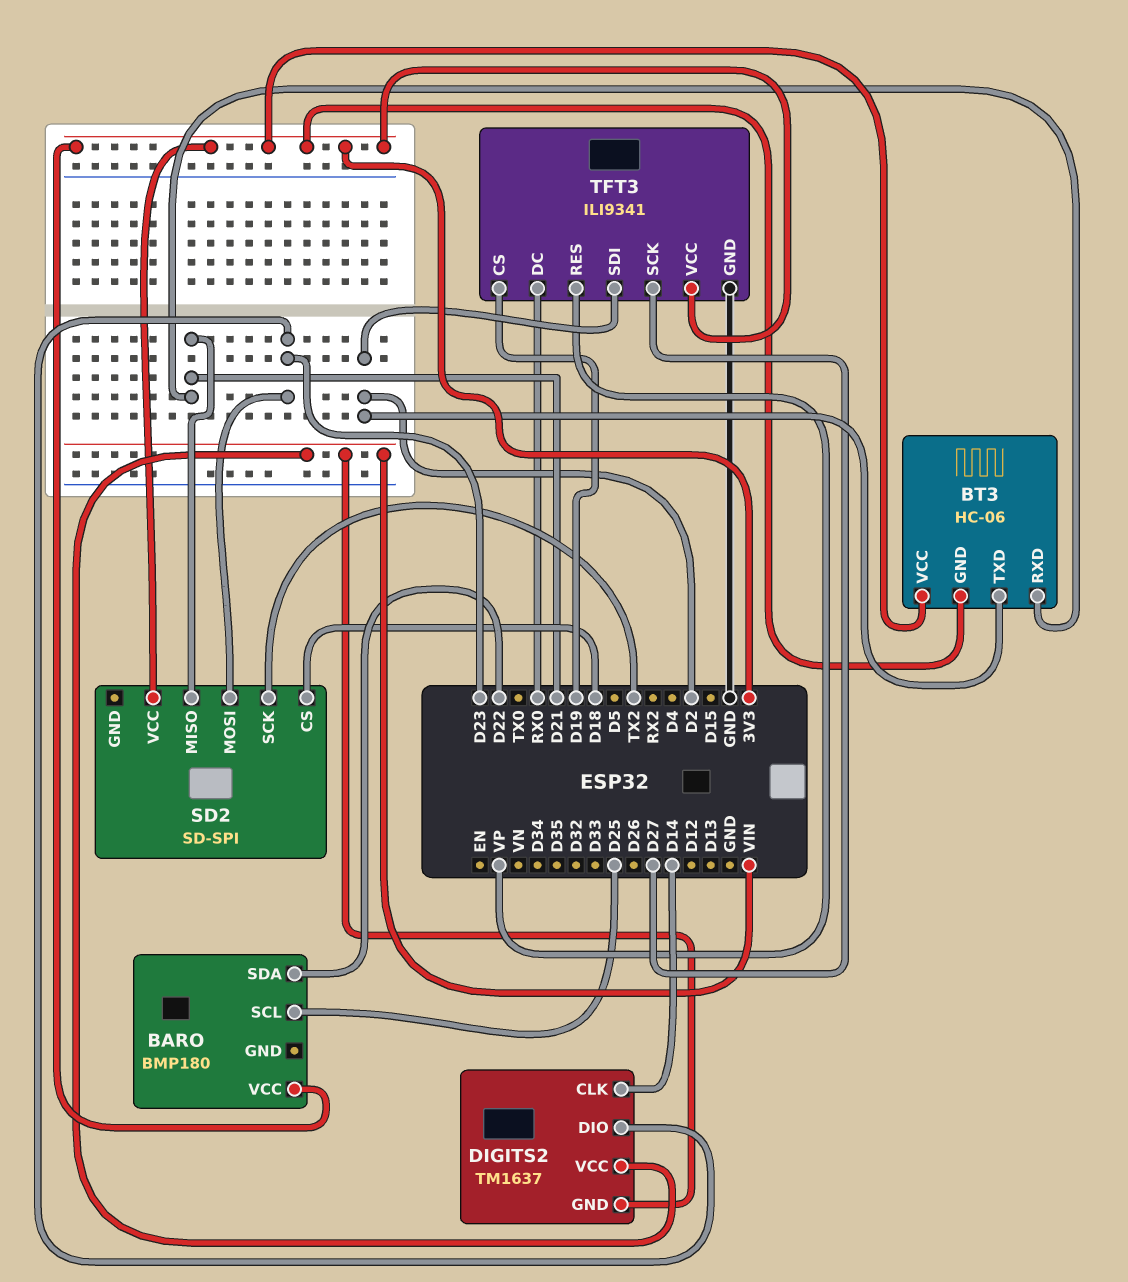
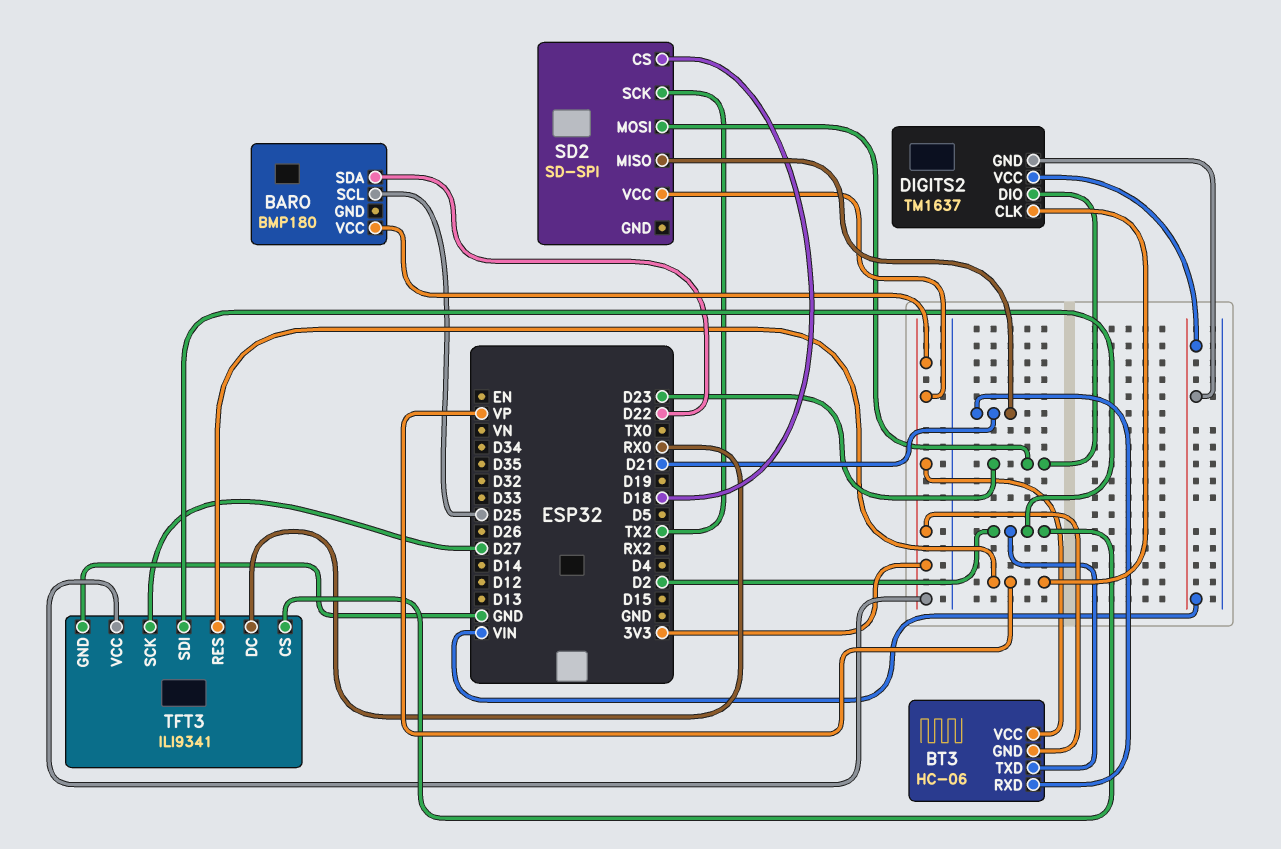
DIGITS2 pin CLK: D14 -> VP
TFT3 pin CS: D19 -> D2

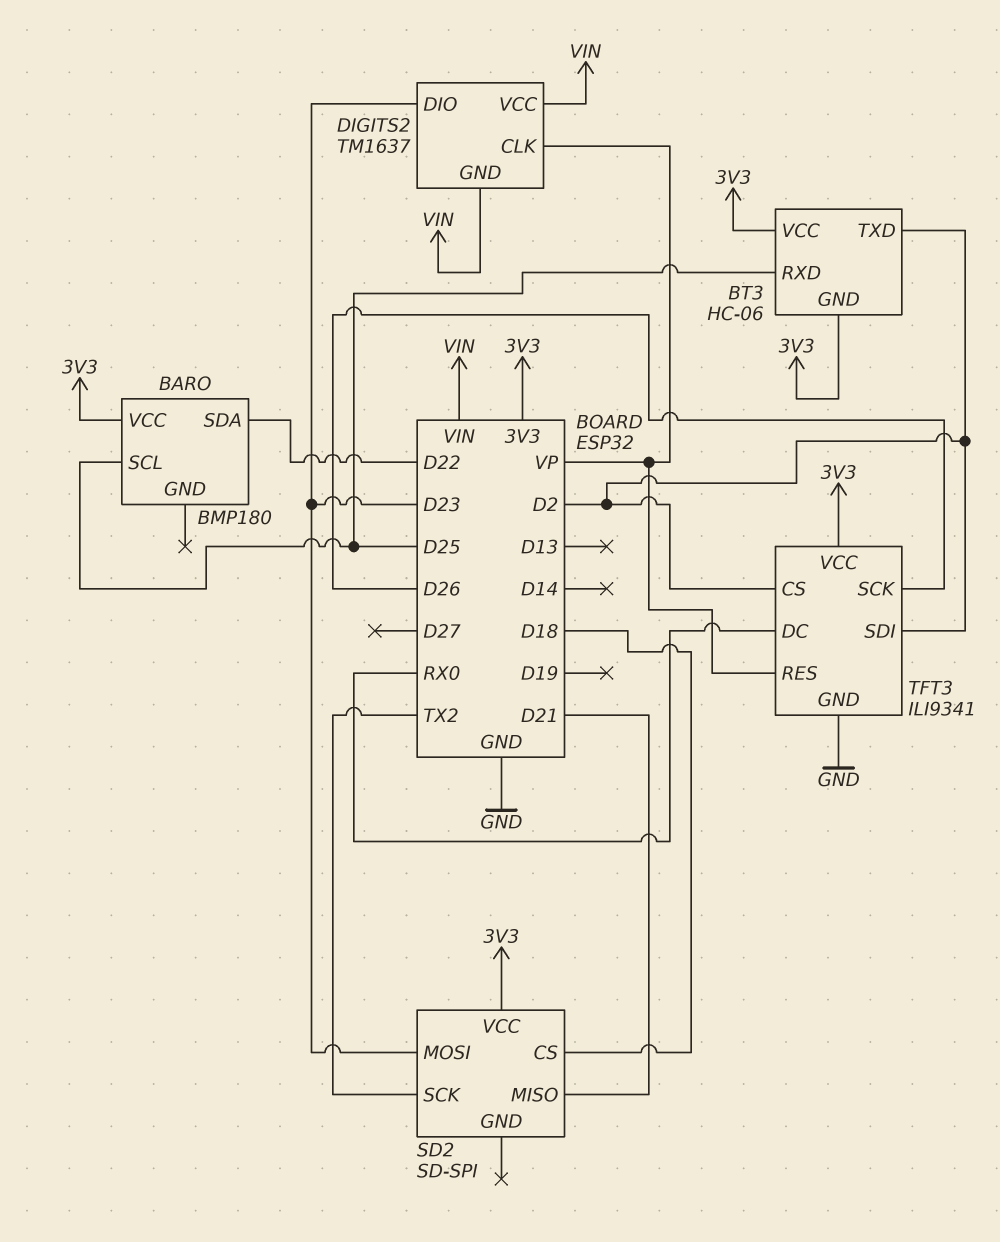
BT3 pin RXD: D21 -> D25
TFT3 pin SCK: D27 -> D26

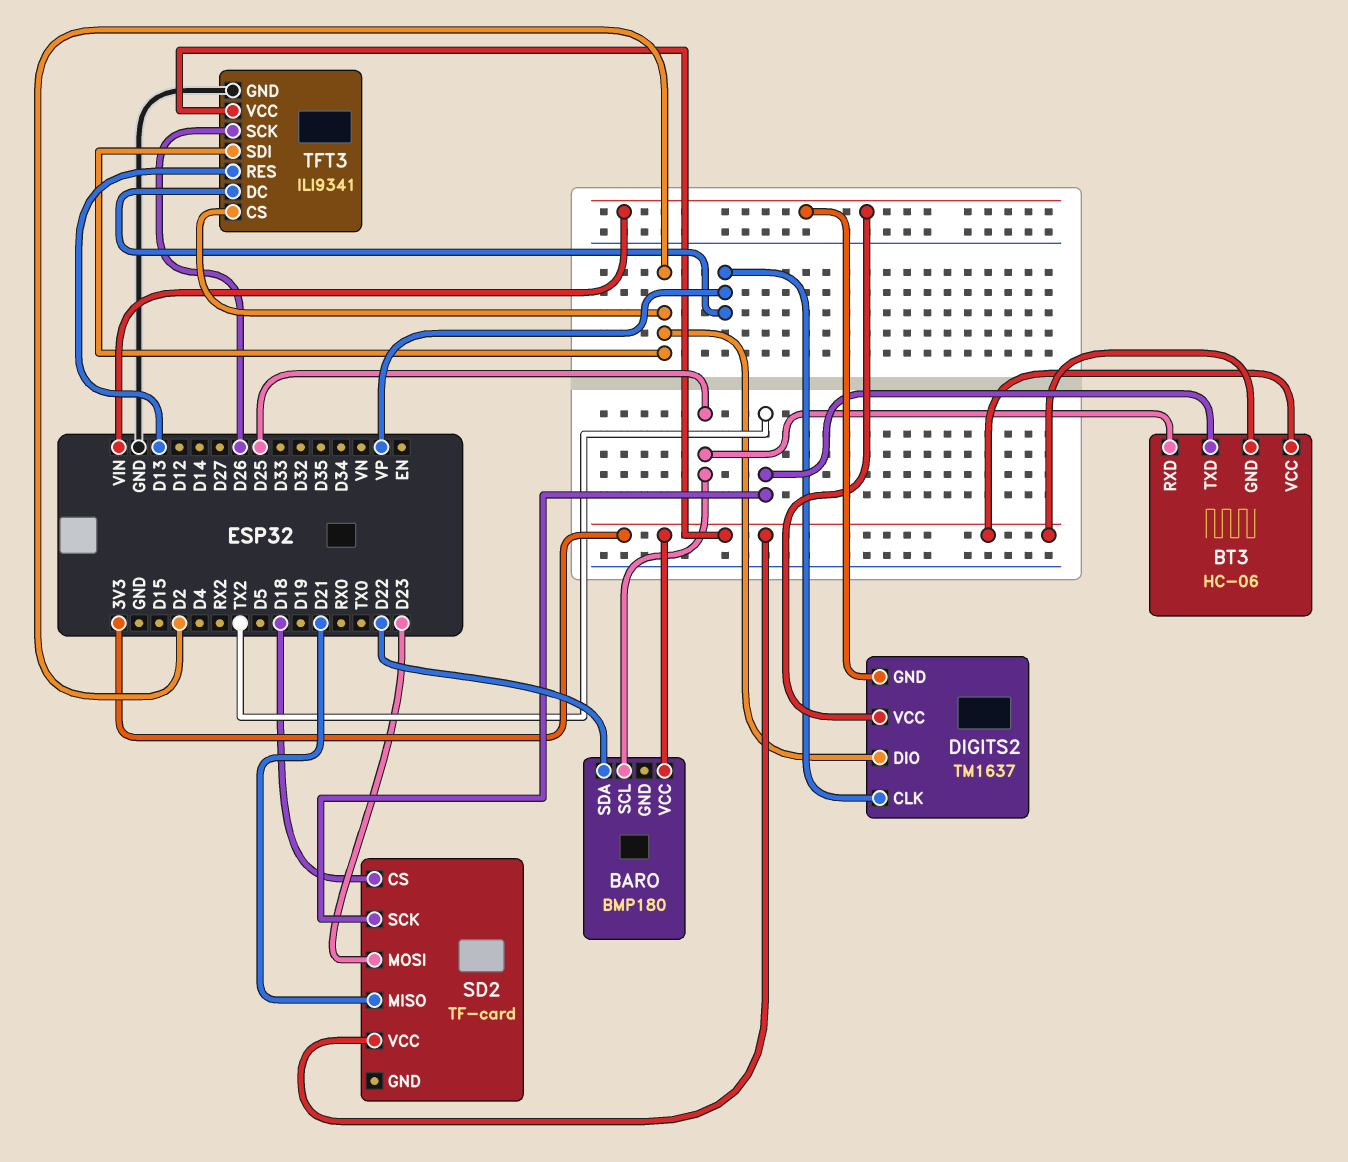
BT3 pin TXD: D2 -> TX2
DIGITS2 pin DIO: D23 -> D2
SD2: SD-SPI -> TF-card
TFT3 pin DC: RX0 -> VP
TFT3 pin RES: VP -> D13

